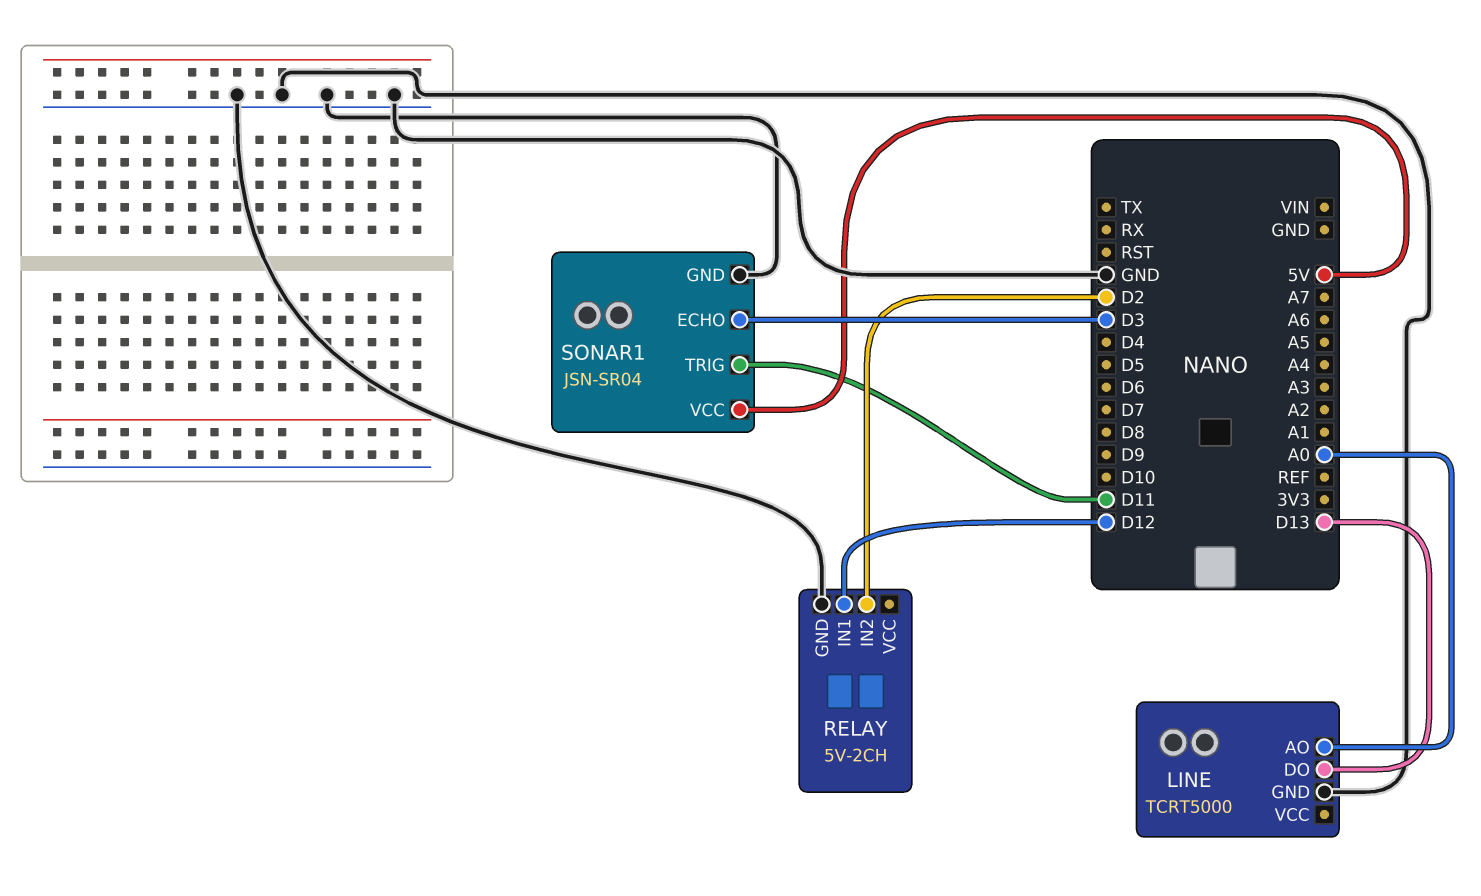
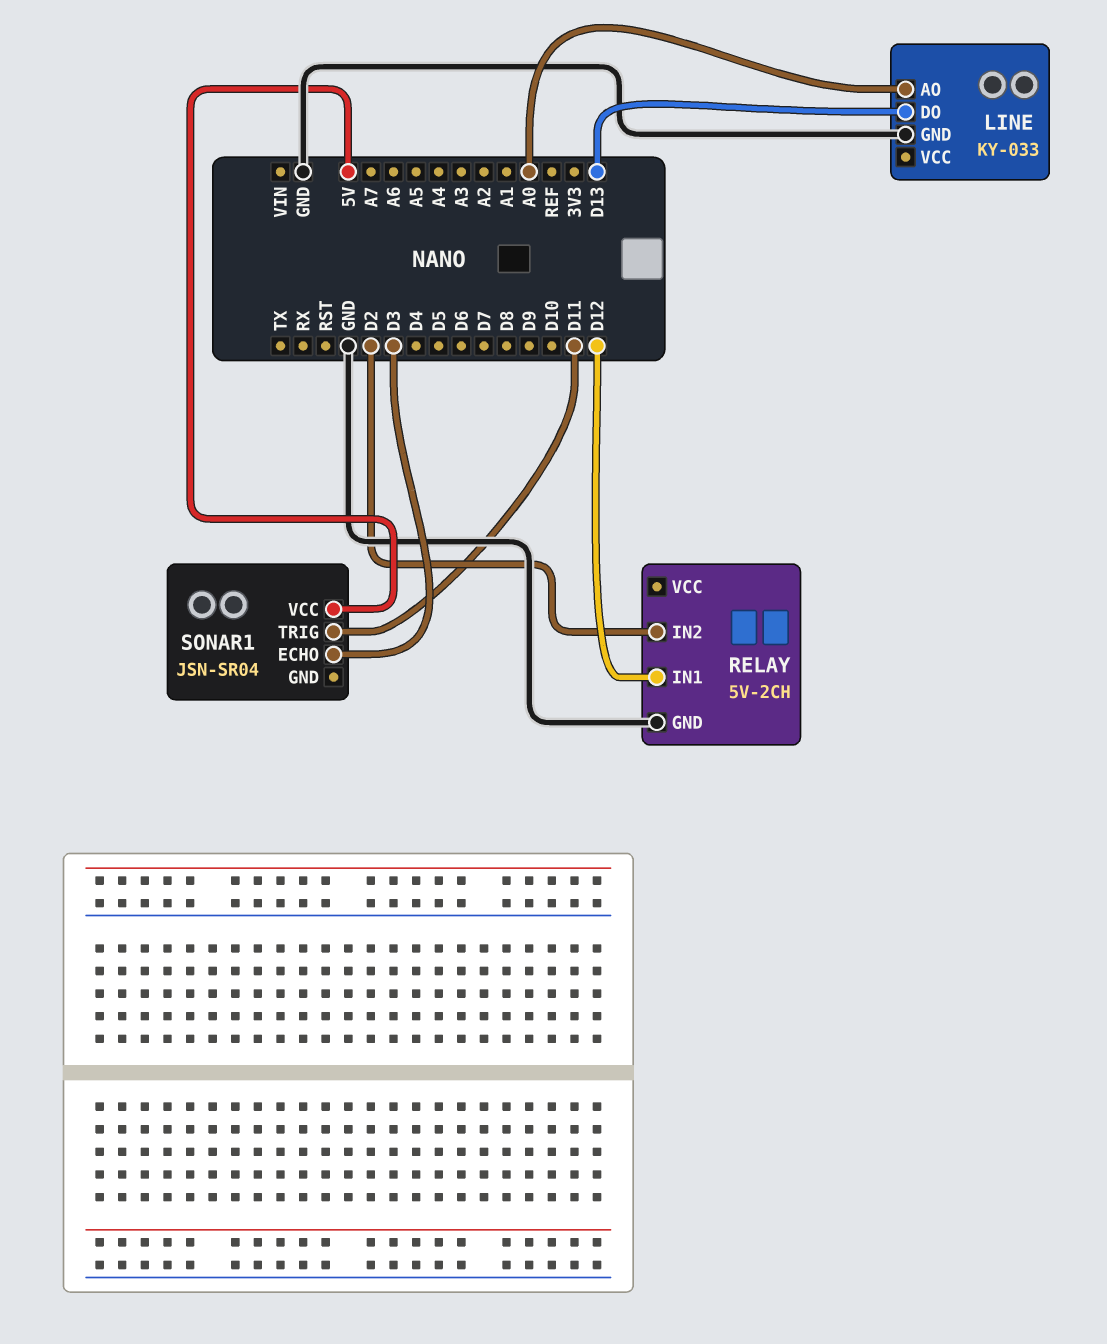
LINE: TCRT5000 -> KY-033
SONAR1 pin GND: GND -> none

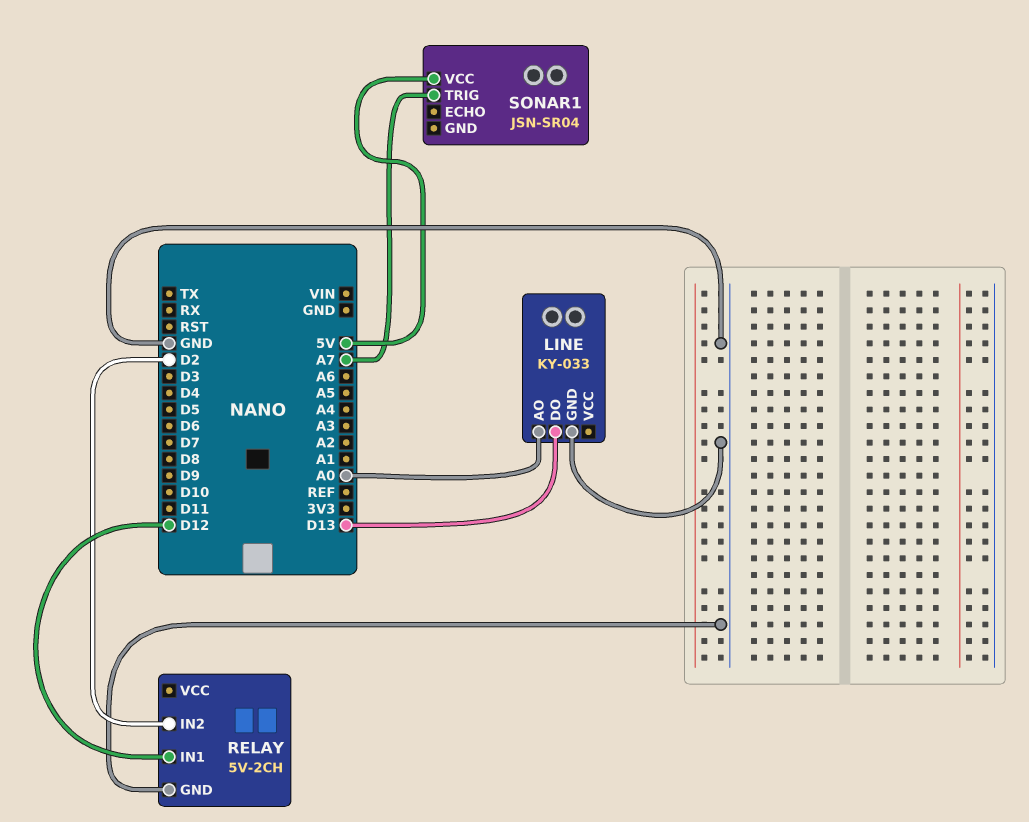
SONAR1 pin ECHO: D3 -> none
SONAR1 pin TRIG: D11 -> A7

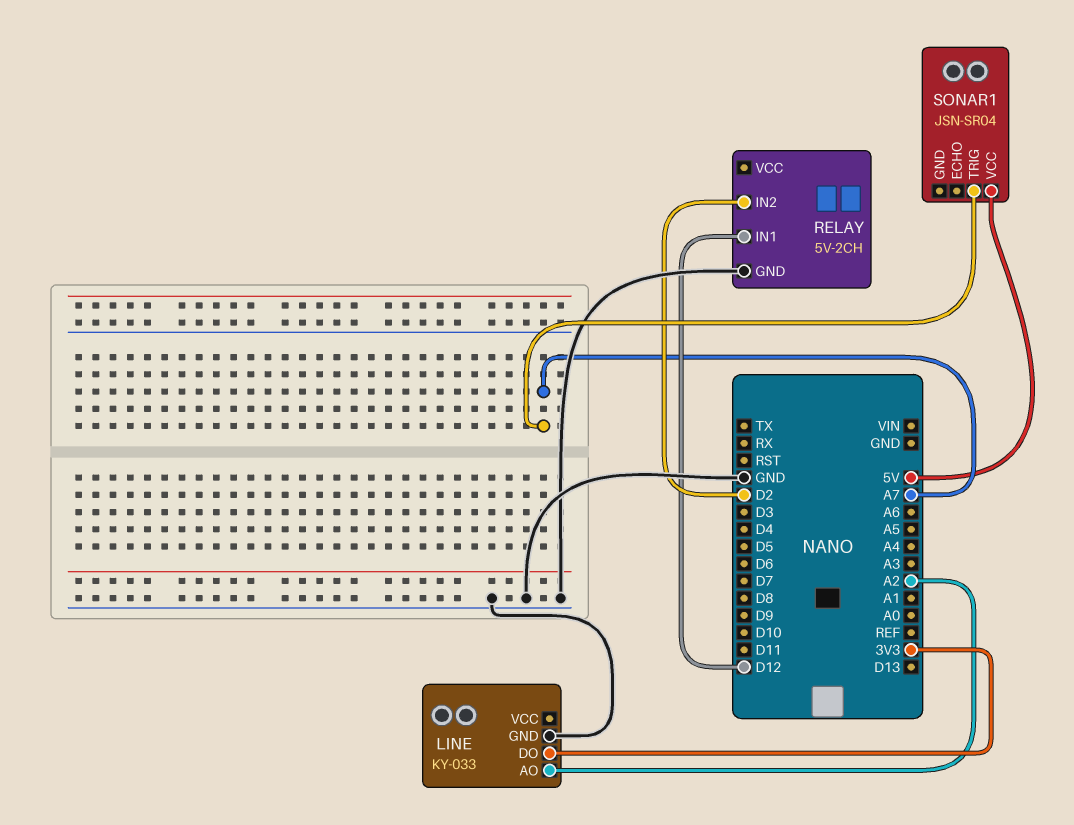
LINE pin AO: A0 -> A2
LINE pin DO: D13 -> 3V3

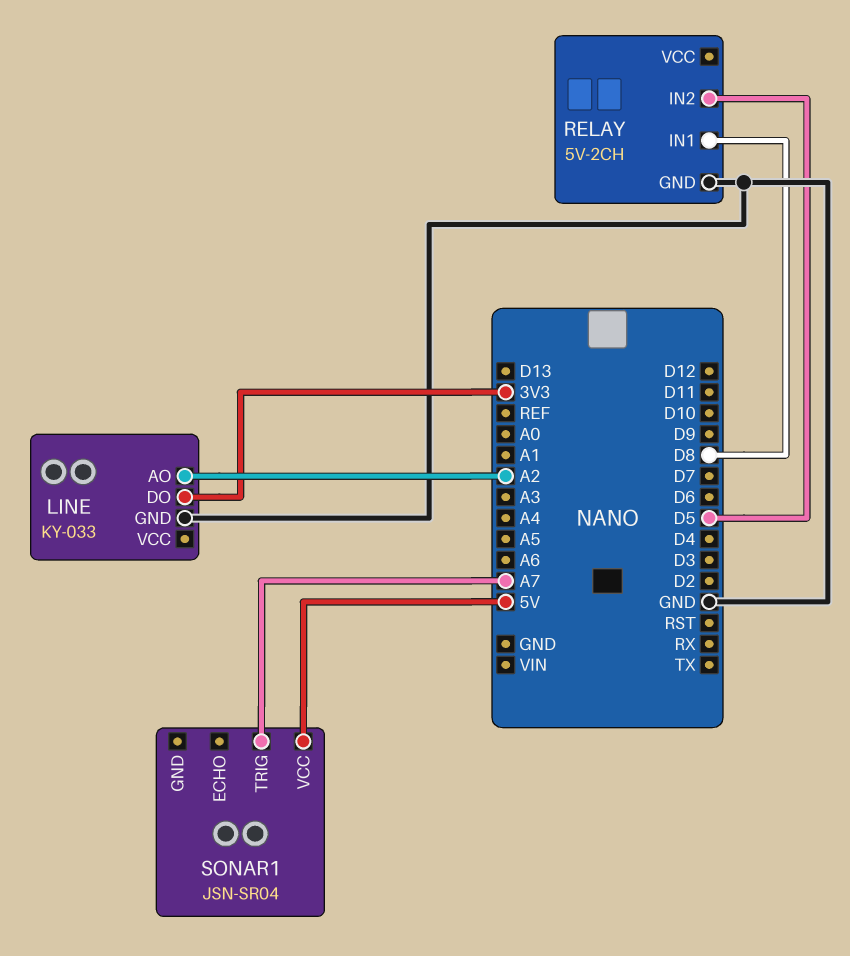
RELAY pin IN1: D12 -> D8
RELAY pin IN2: D2 -> D5

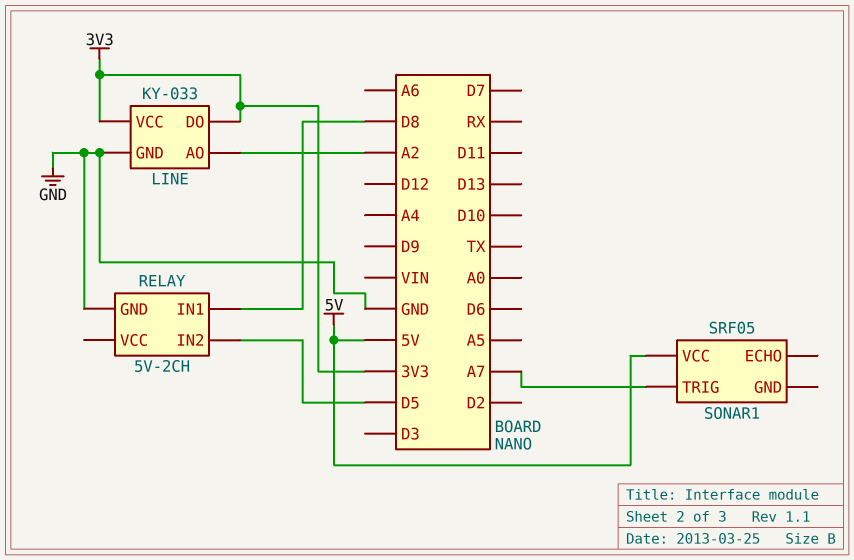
LINE pin VCC: none -> 3V3
SONAR1: JSN-SR04 -> SRF05

